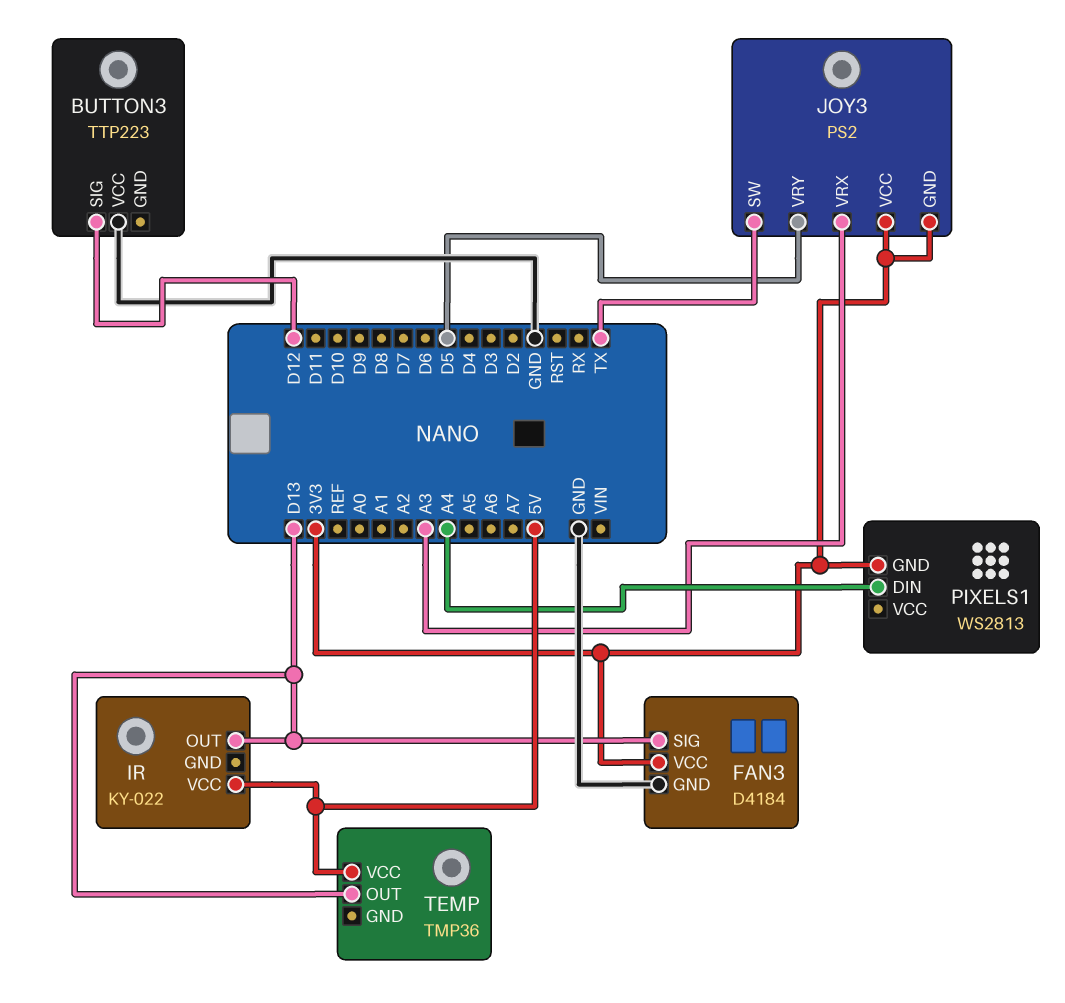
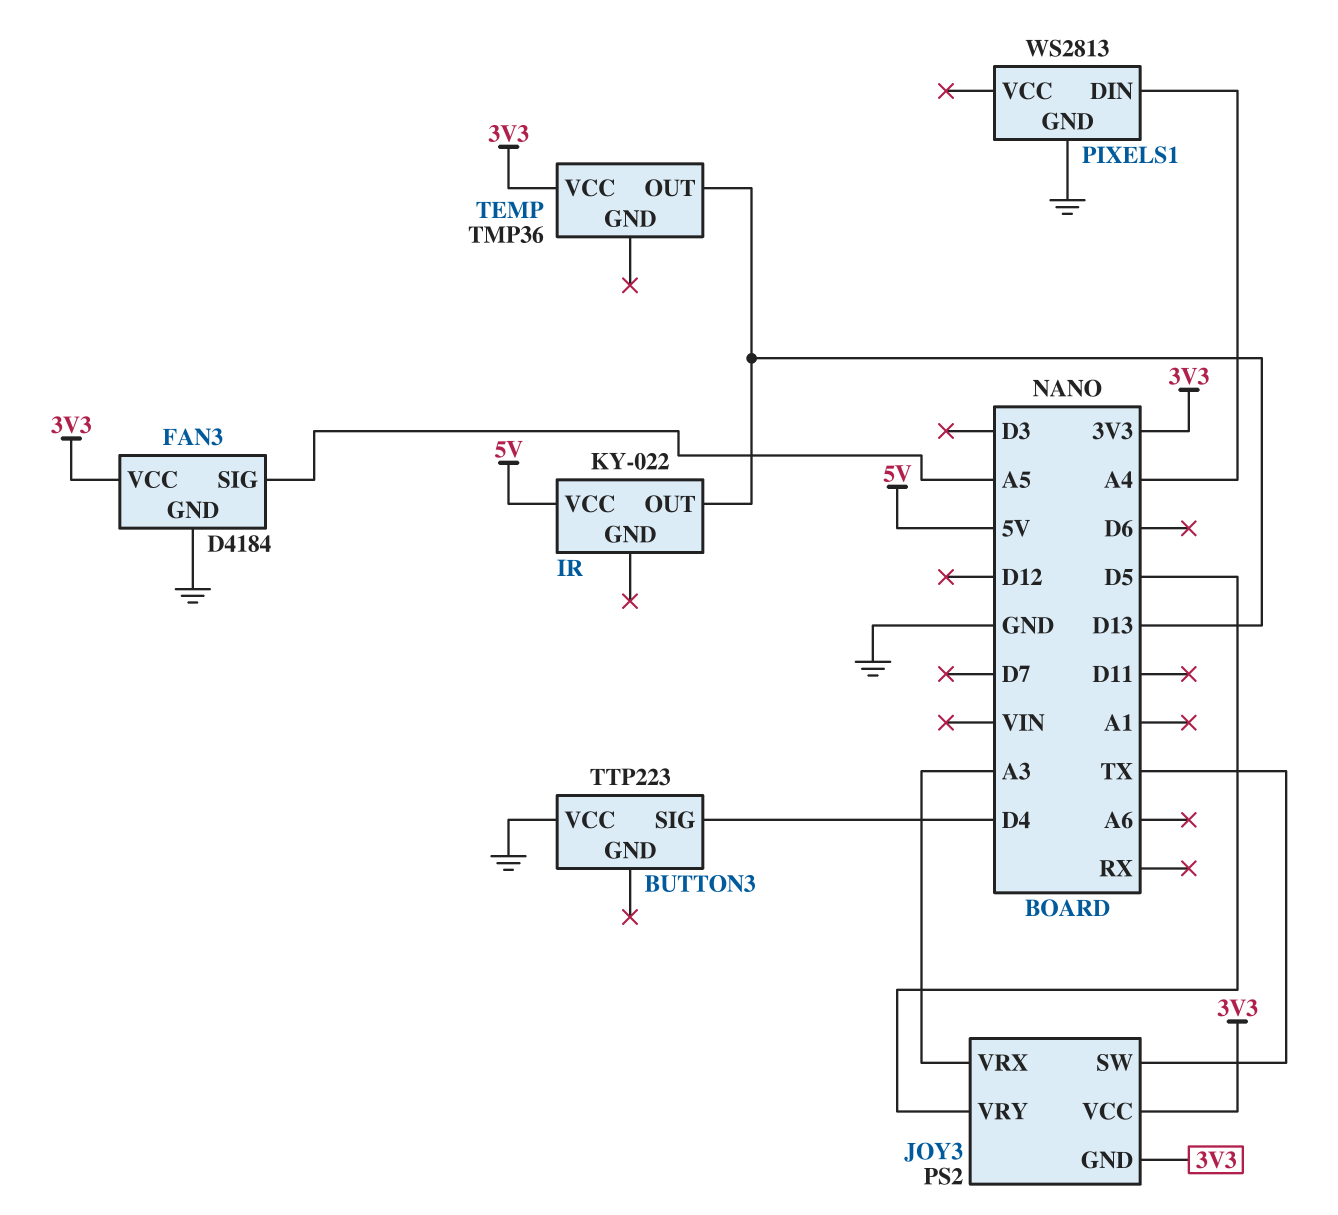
BUTTON3 pin SIG: D12 -> D4
FAN3 pin SIG: D13 -> A5
PIXELS1 pin GND: 3V3 -> GND
TEMP pin VCC: 5V -> 3V3

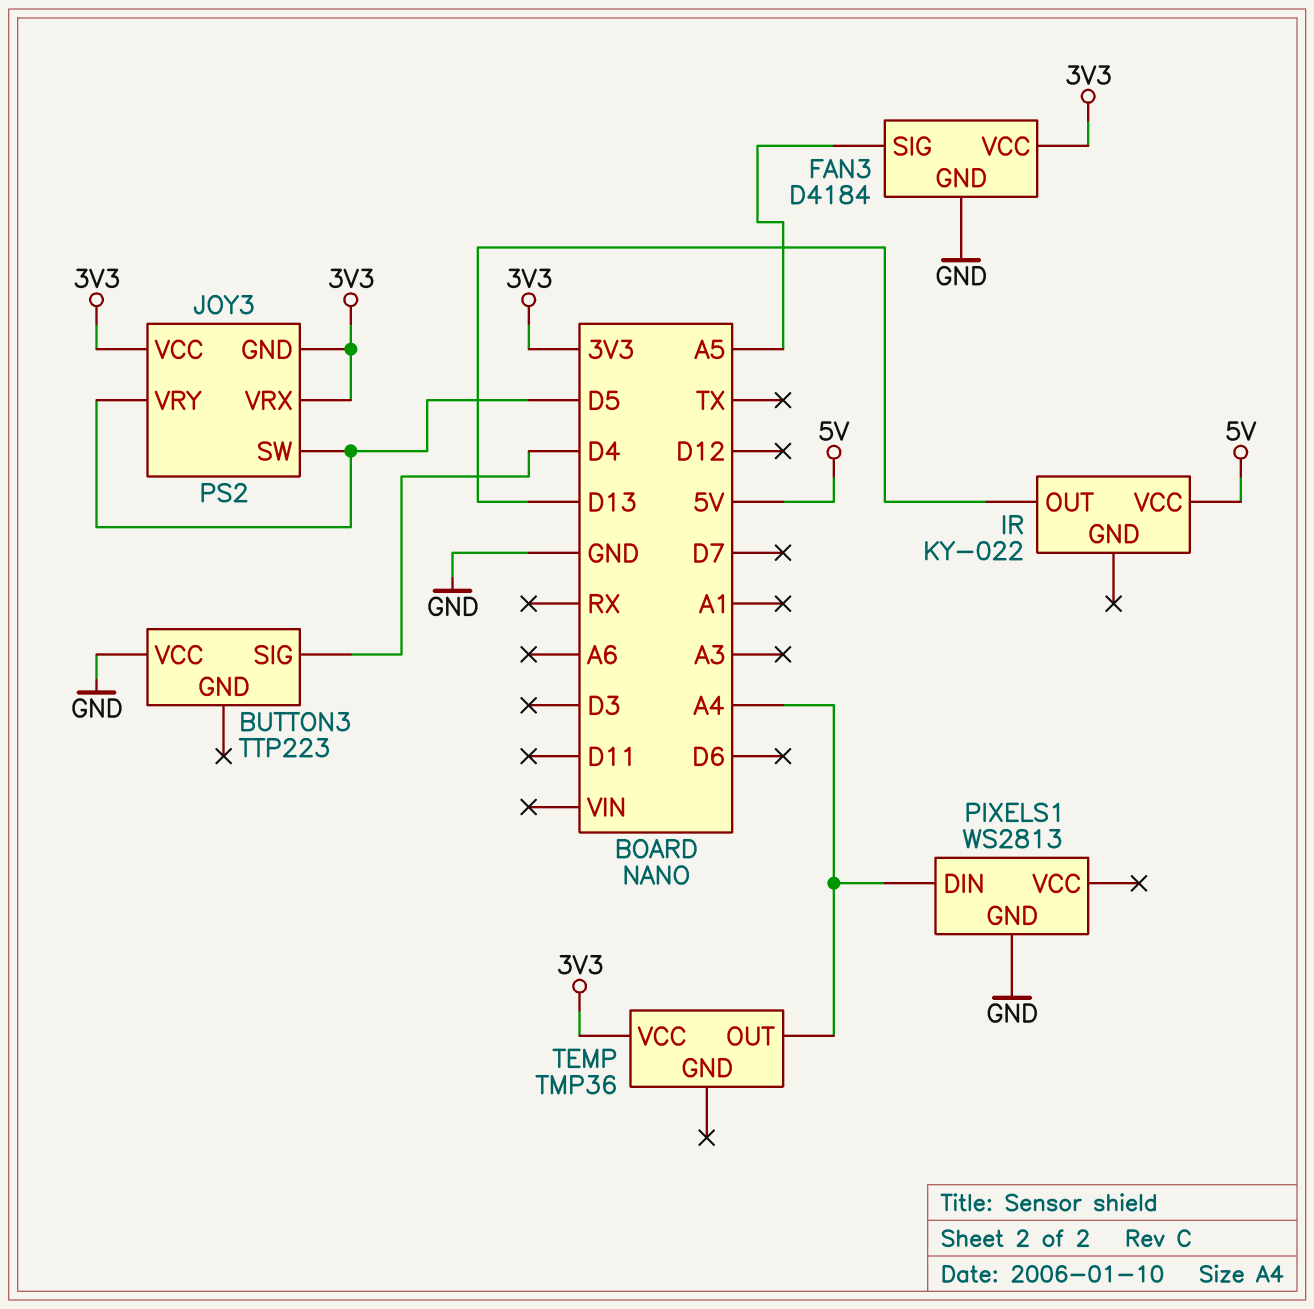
JOY3 pin SW: TX -> D5
JOY3 pin VRX: A3 -> 3V3
TEMP pin OUT: D13 -> A4

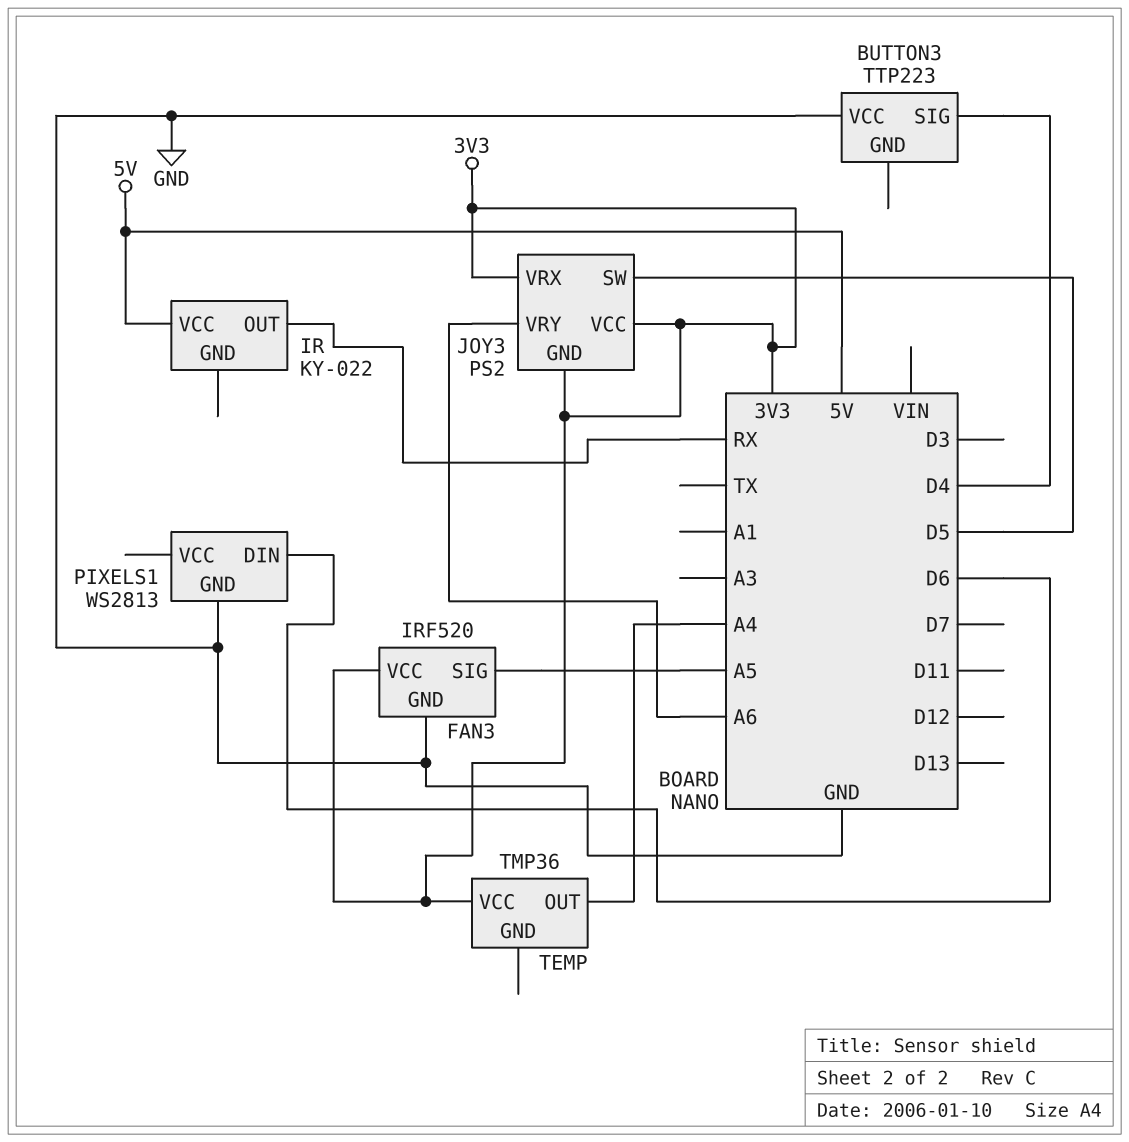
FAN3: D4184 -> IRF520
IR pin OUT: D13 -> RX
JOY3 pin VRY: D5 -> A6
PIXELS1 pin DIN: A4 -> D6

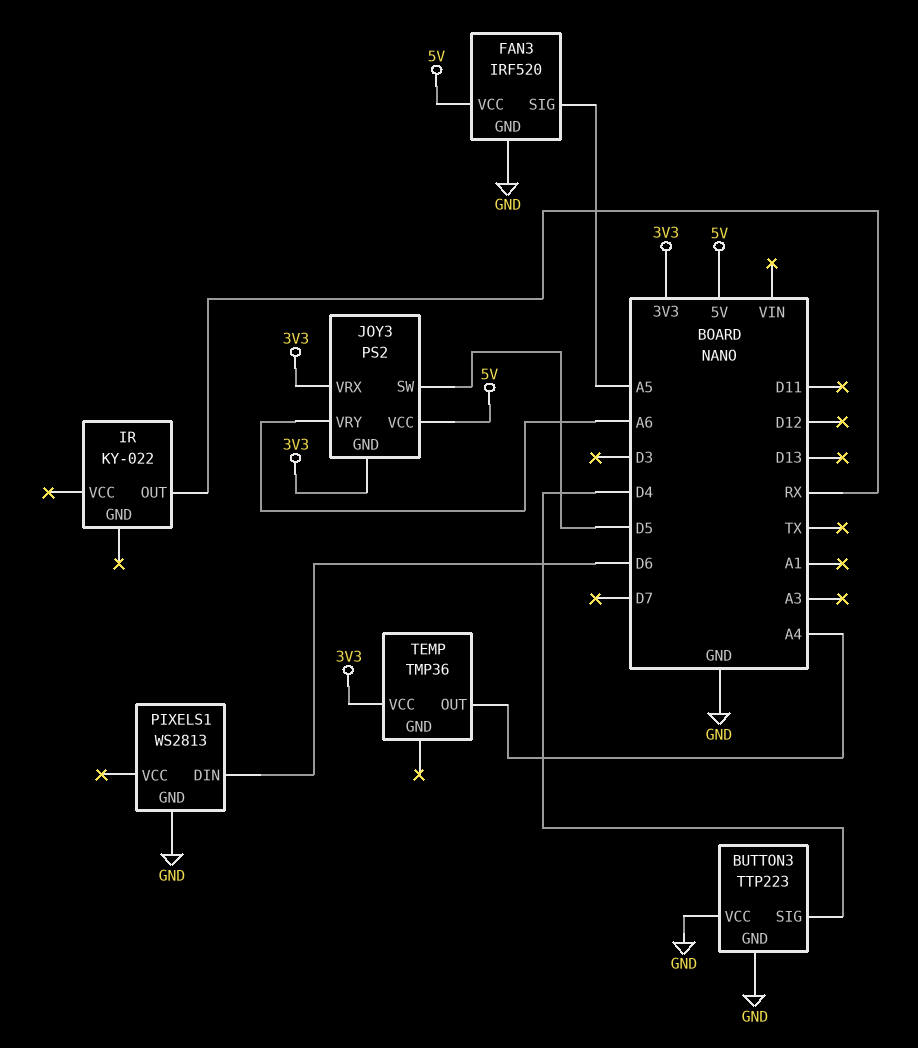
BUTTON3 pin GND: none -> GND
FAN3 pin VCC: 3V3 -> 5V
IR pin VCC: 5V -> none
JOY3 pin VCC: 3V3 -> 5V

